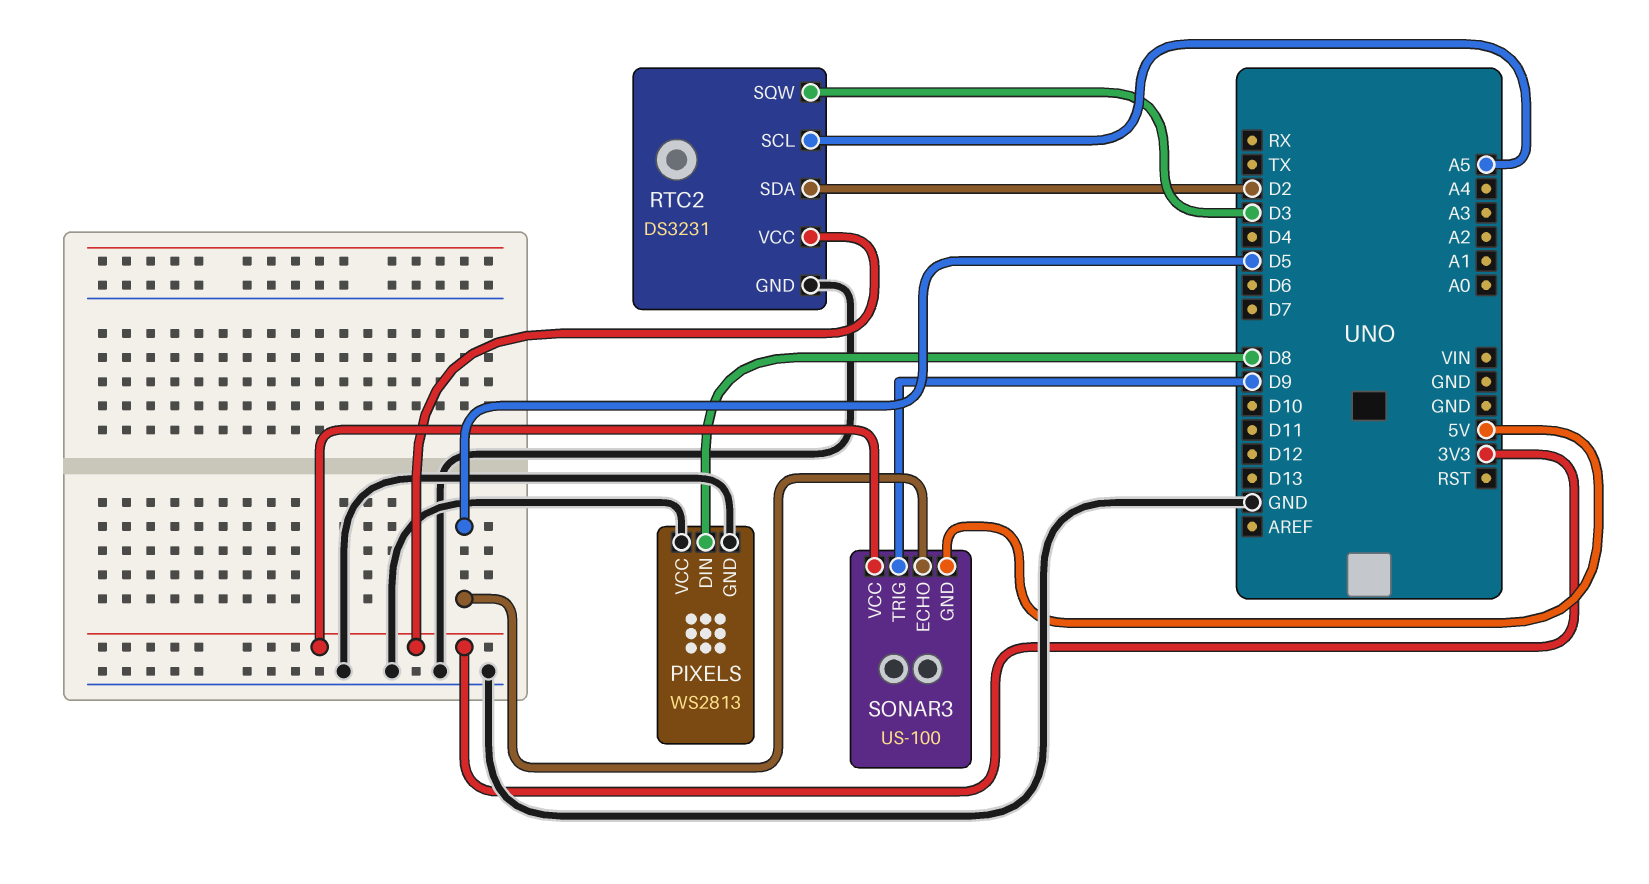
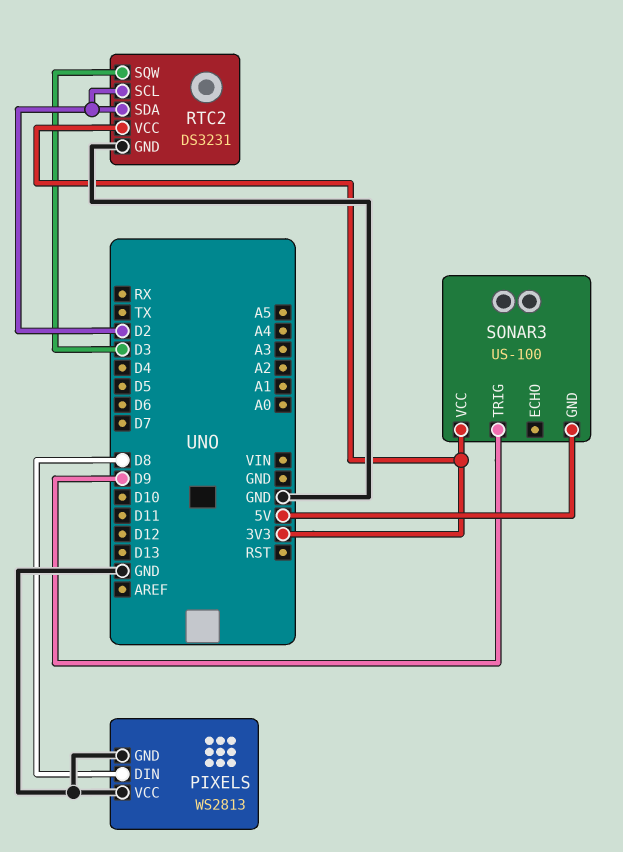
RTC2 pin SCL: A5 -> D2
SONAR3 pin ECHO: D5 -> none

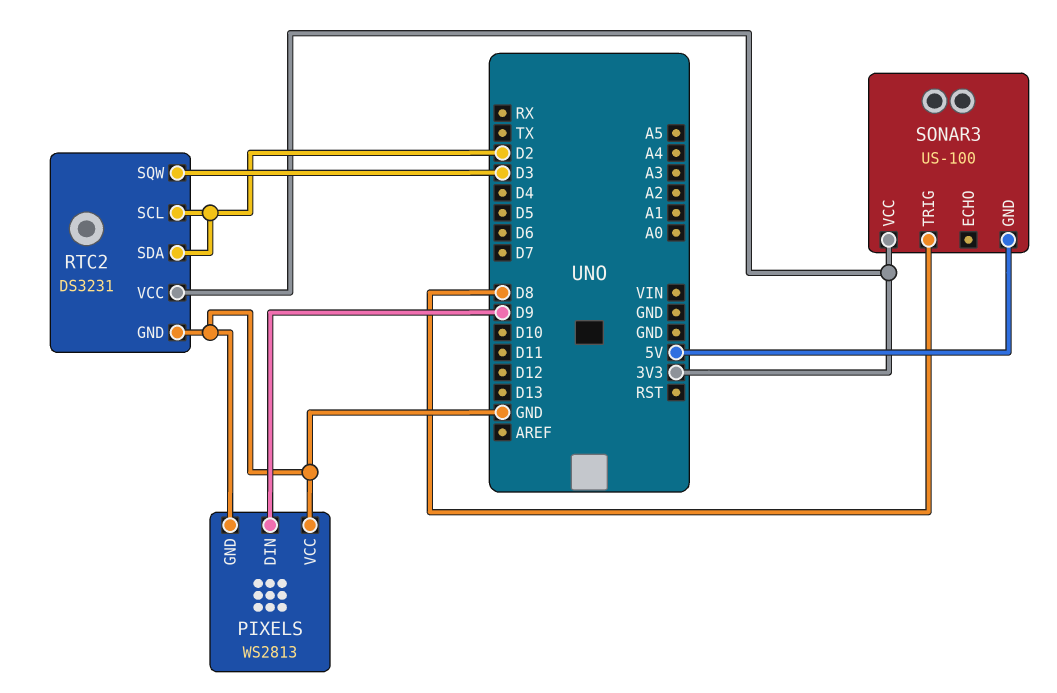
PIXELS pin DIN: D8 -> D9
SONAR3 pin TRIG: D9 -> D8

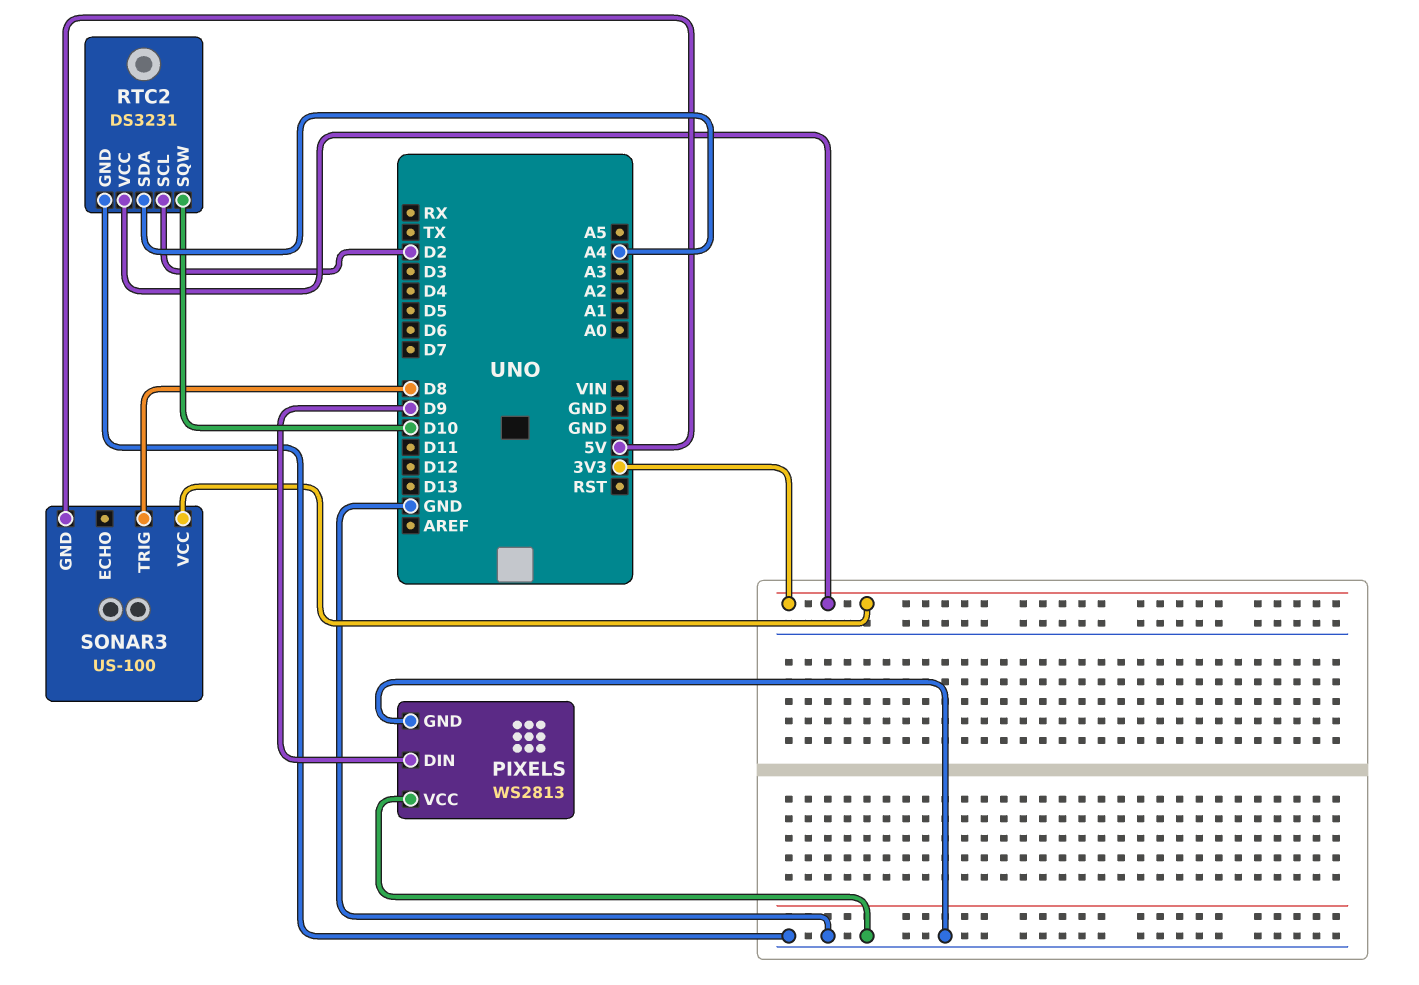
RTC2 pin SDA: D2 -> A4
RTC2 pin SQW: D3 -> D10

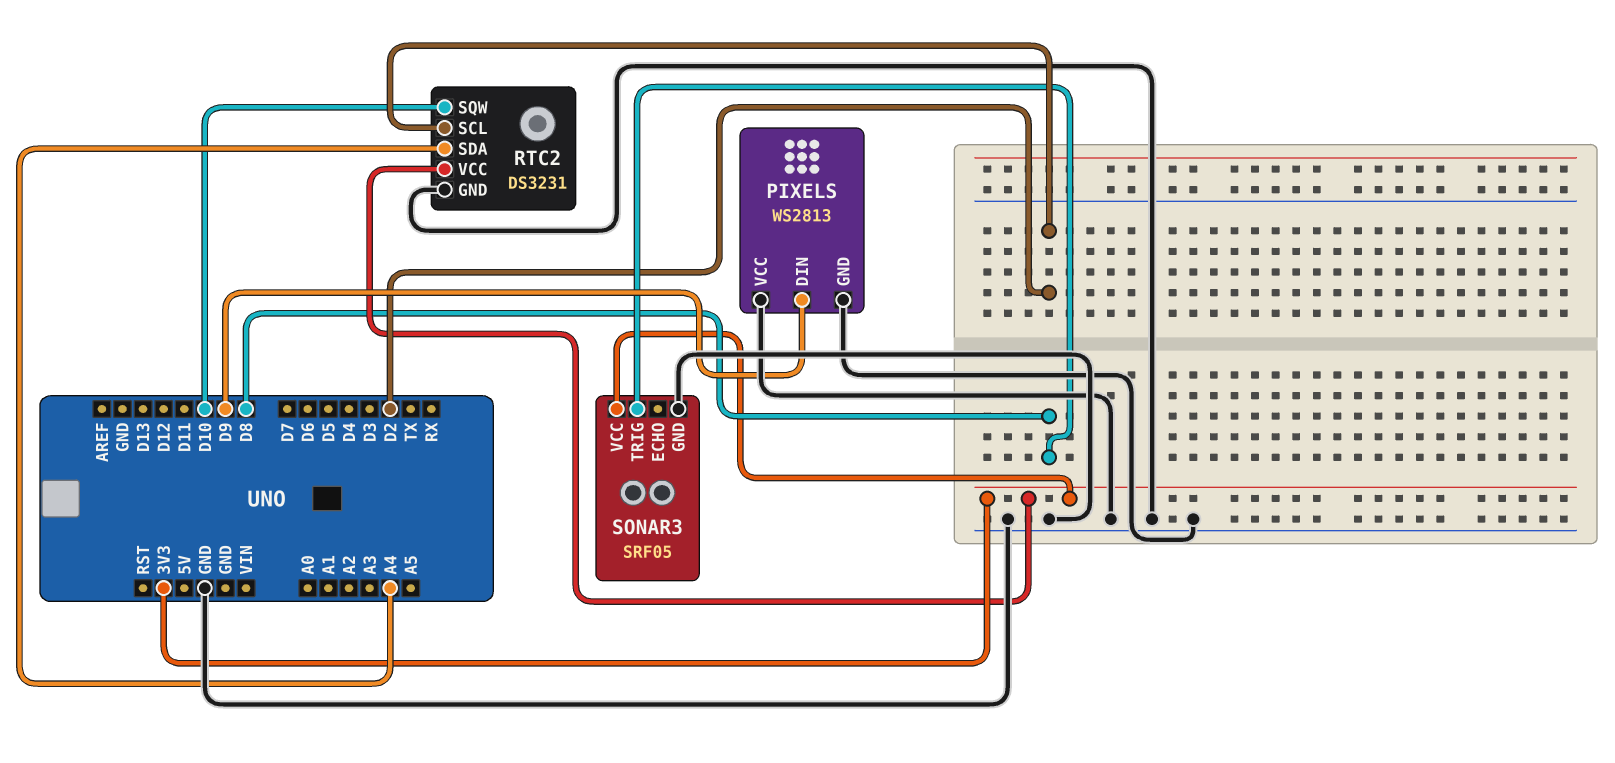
SONAR3: US-100 -> SRF05
SONAR3 pin GND: 5V -> GND

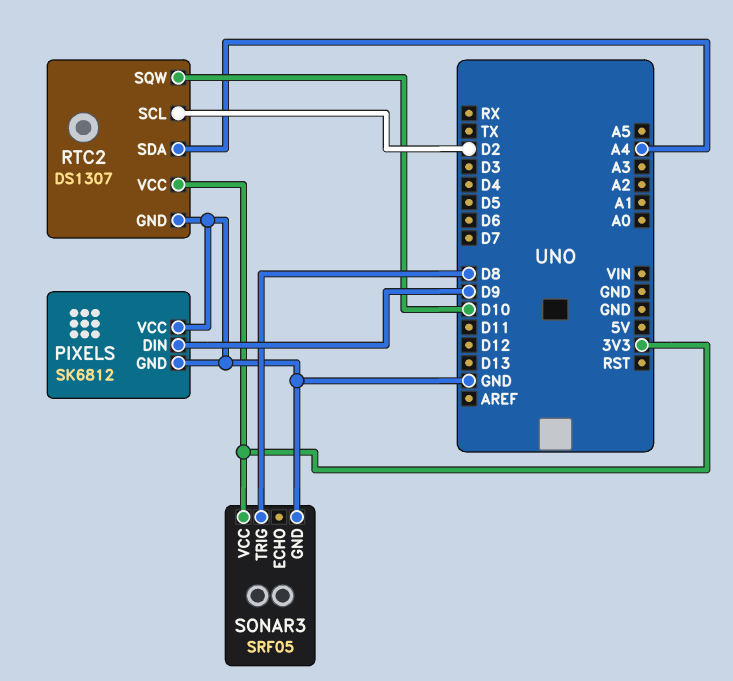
PIXELS: WS2813 -> SK6812
RTC2: DS3231 -> DS1307

